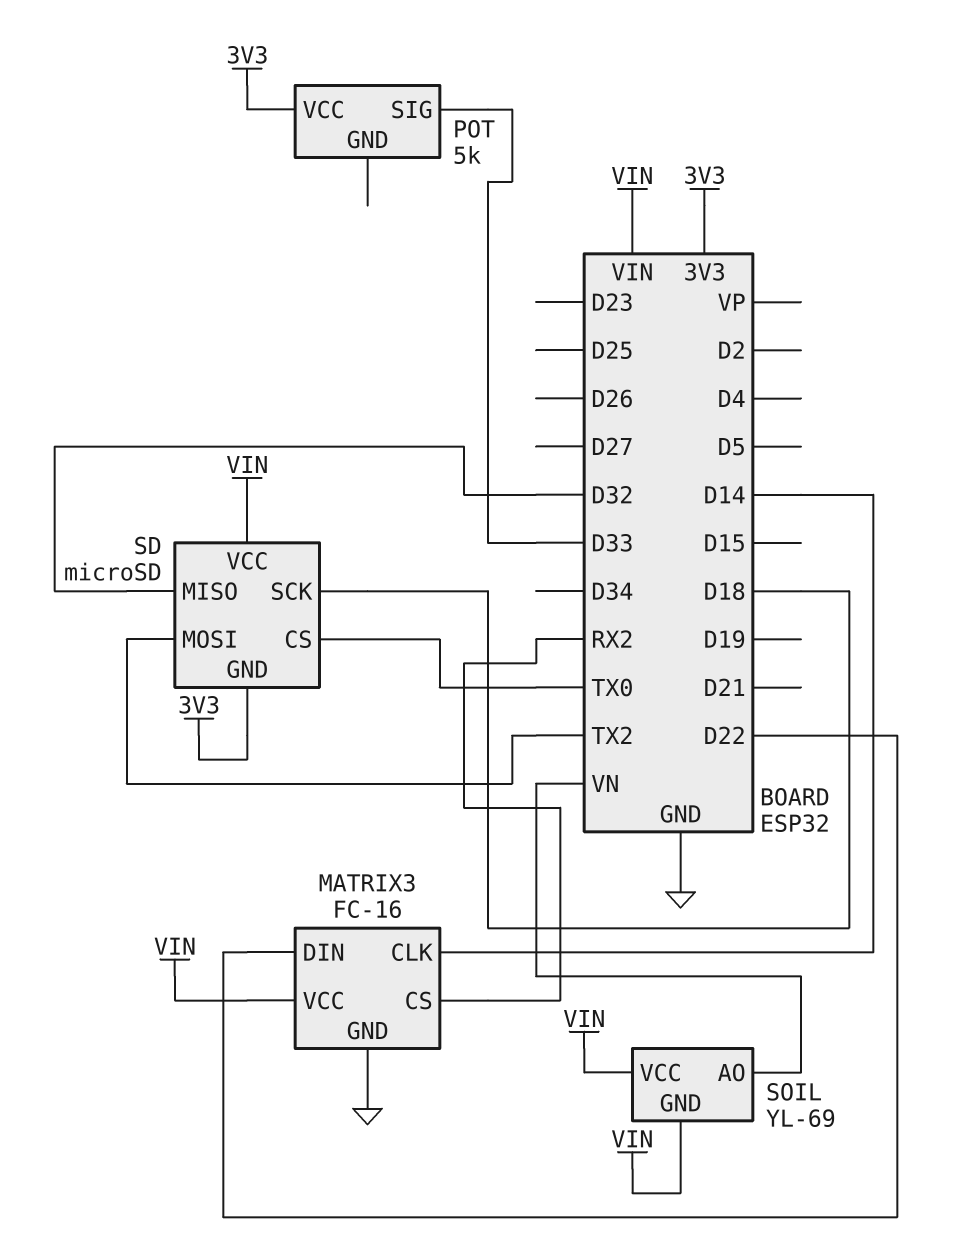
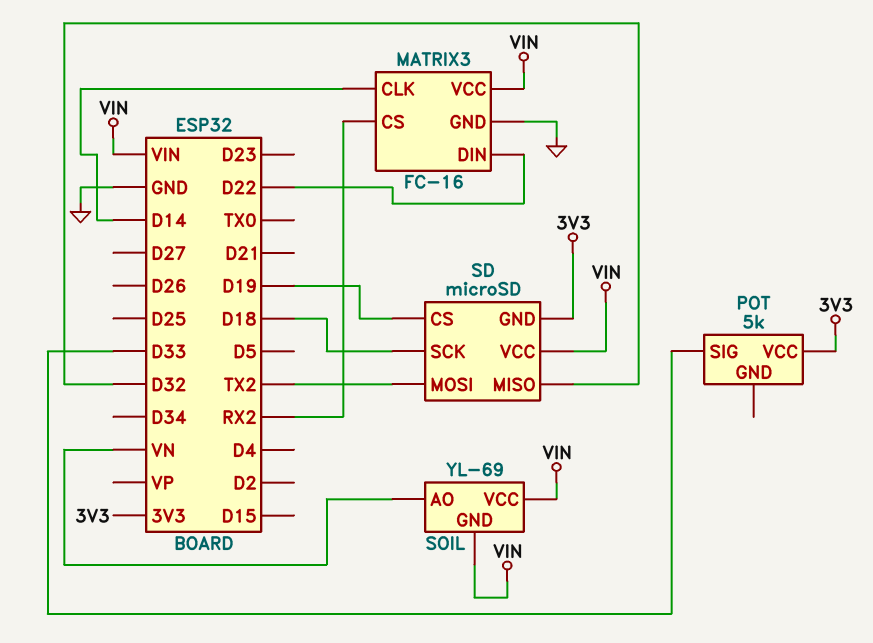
SD pin CS: TX0 -> D19

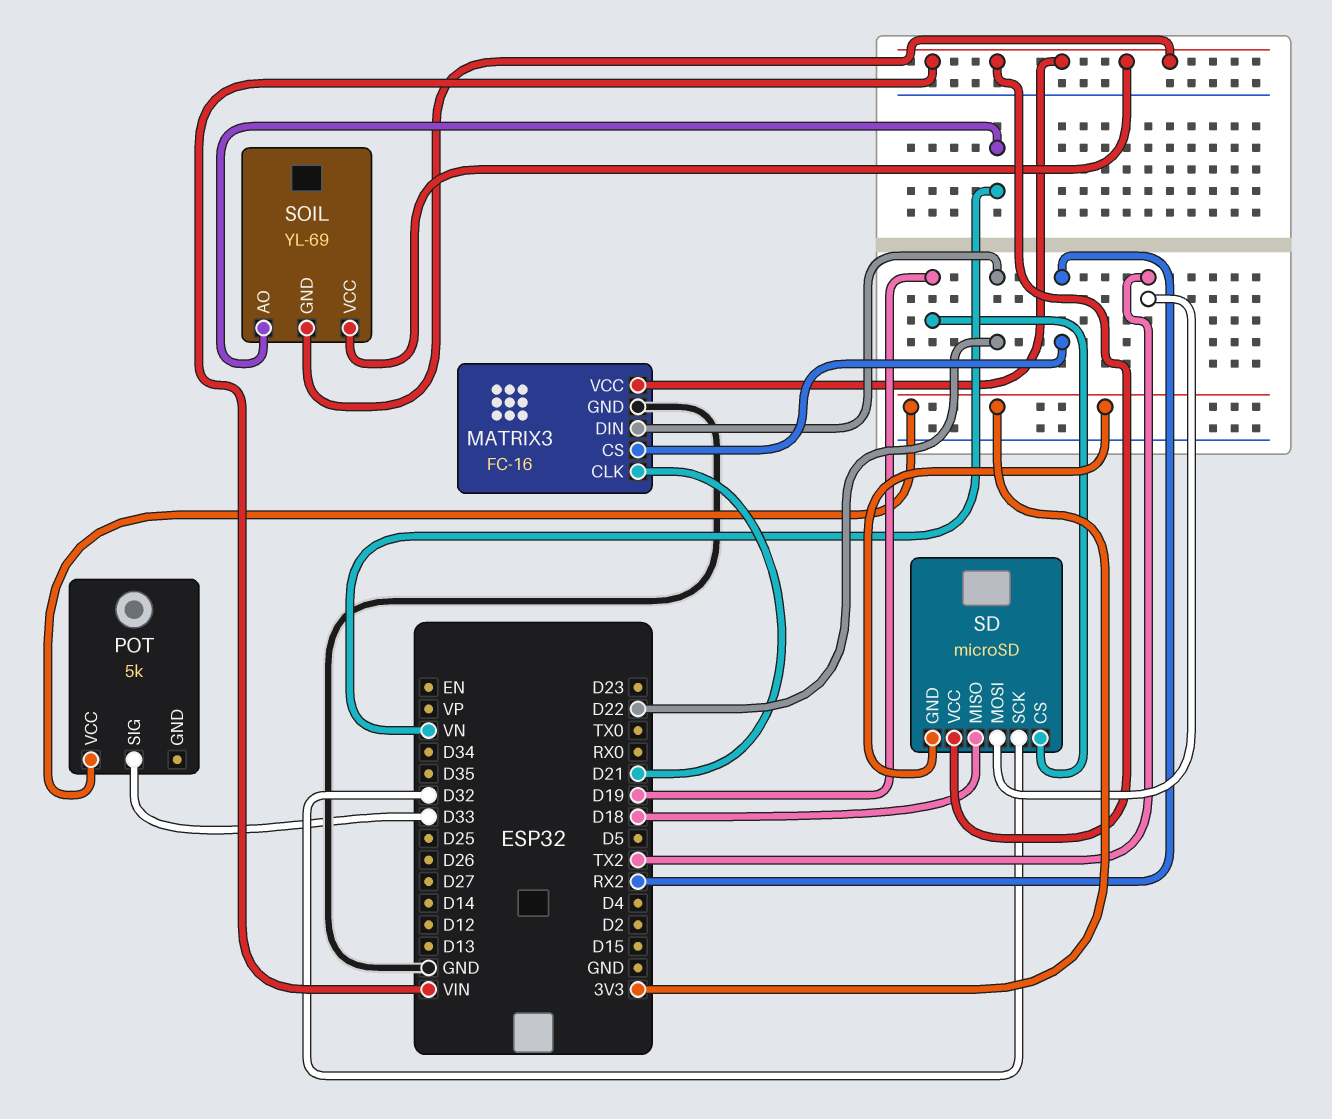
MATRIX3 pin CLK: D14 -> D21
SD pin MISO: D32 -> D18
SD pin SCK: D18 -> D32

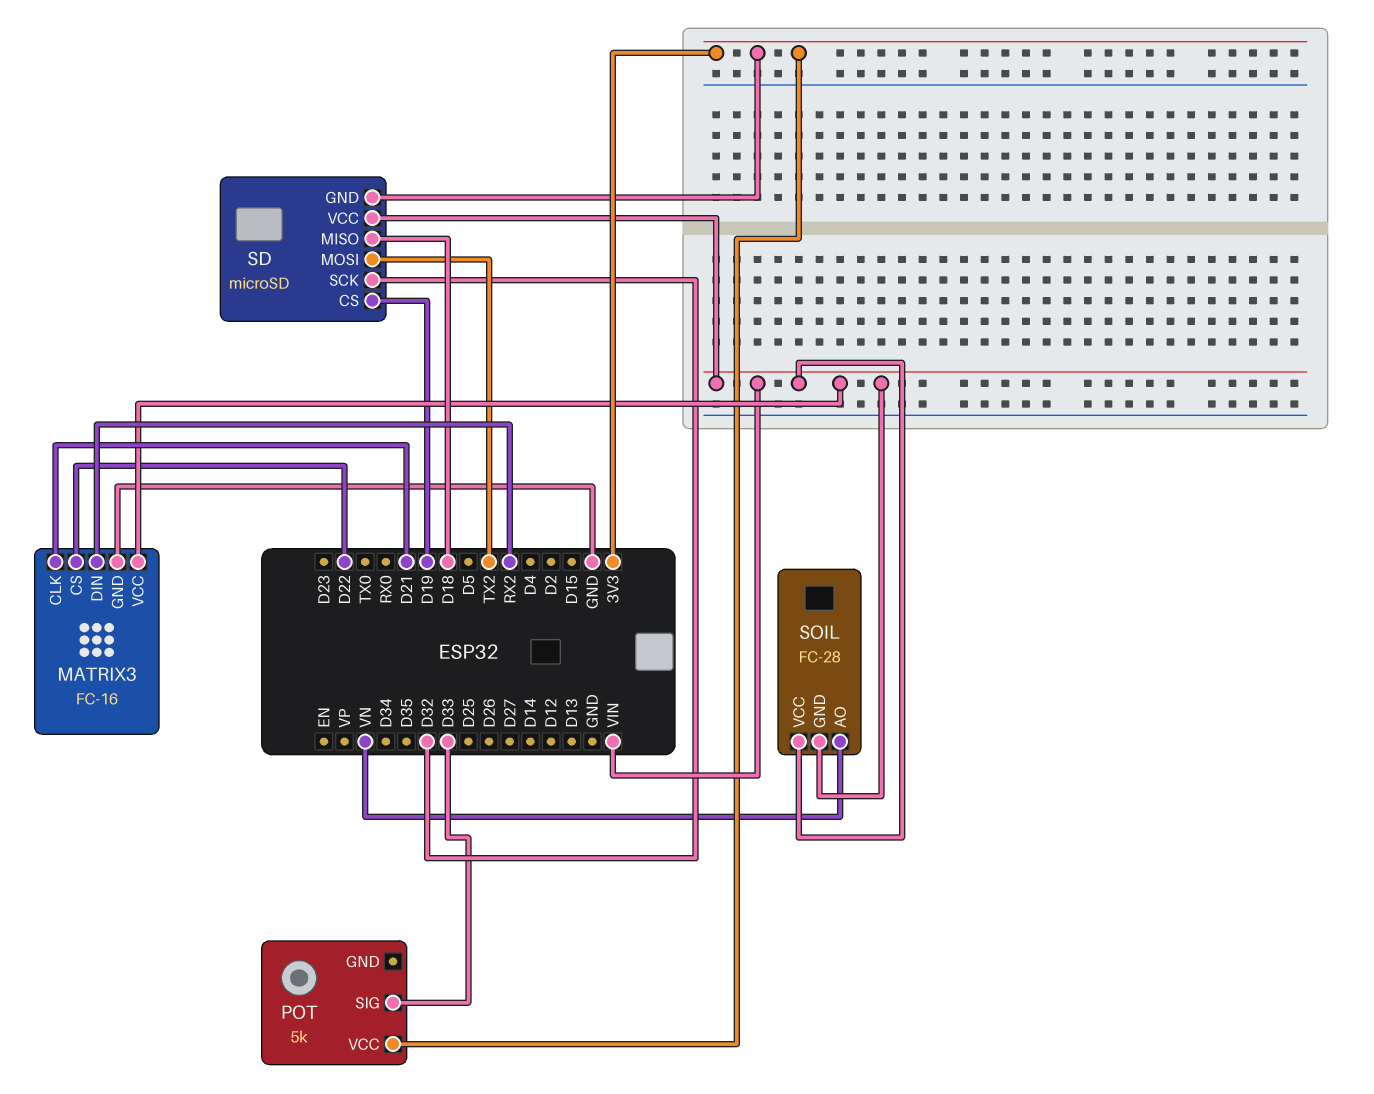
MATRIX3 pin CS: RX2 -> D22
MATRIX3 pin DIN: D22 -> RX2
SOIL: YL-69 -> FC-28

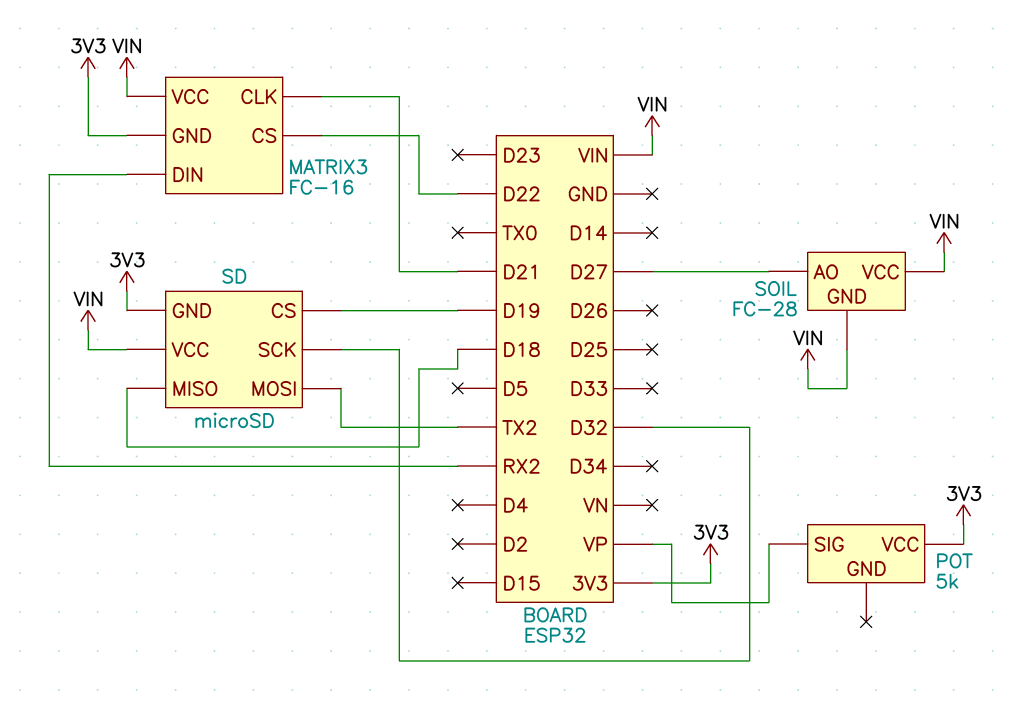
MATRIX3 pin GND: GND -> 3V3
POT pin SIG: D33 -> VP
SOIL pin AO: VN -> D27

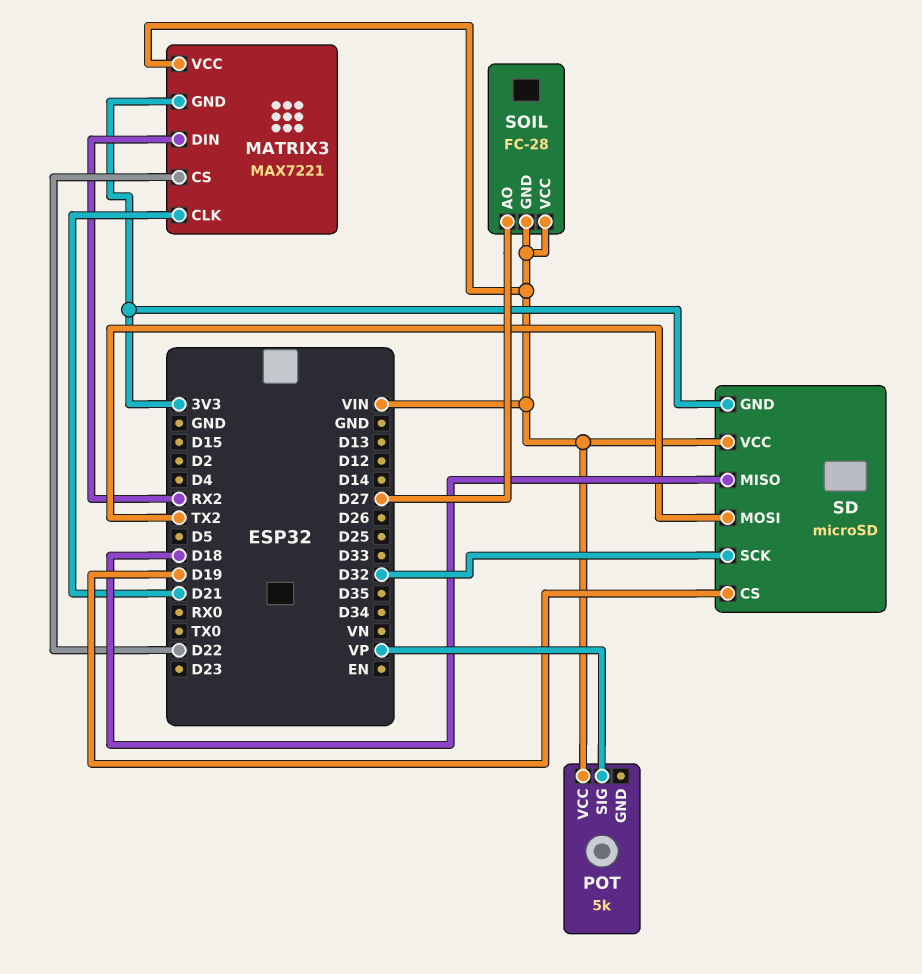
MATRIX3: FC-16 -> MAX7221
POT pin VCC: 3V3 -> VIN

